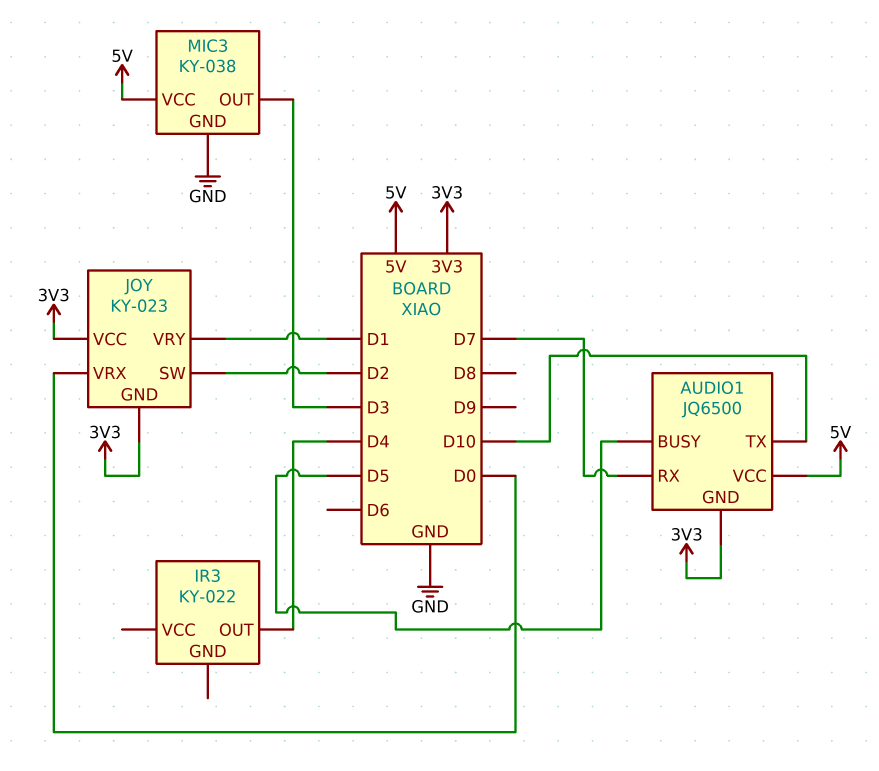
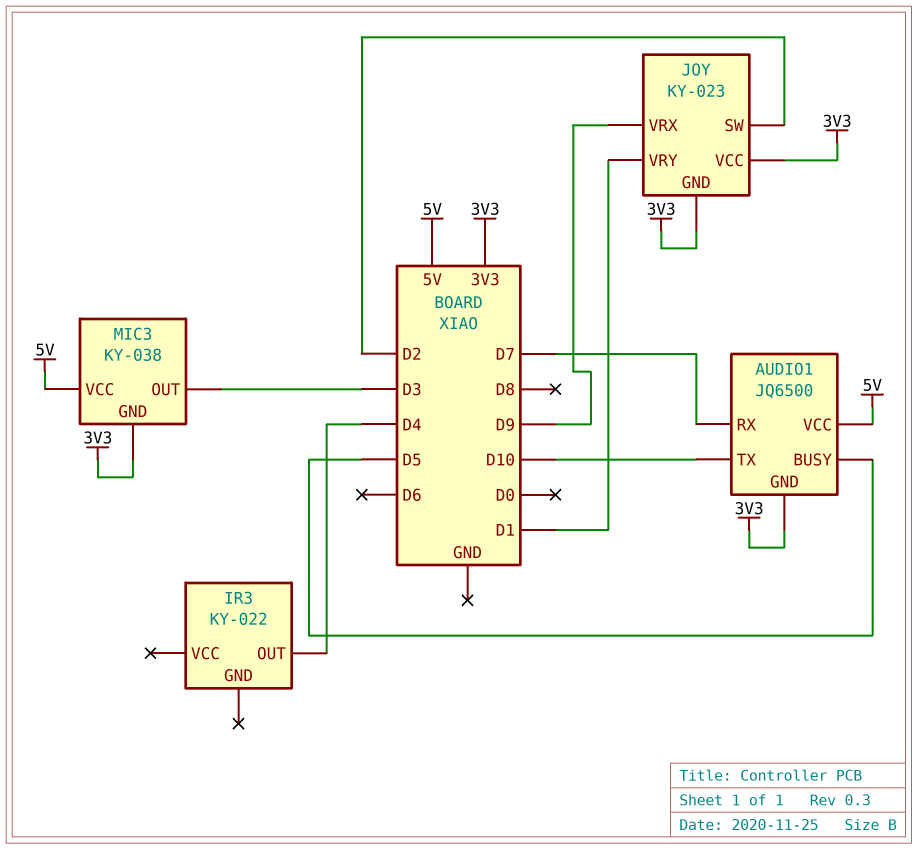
JOY pin VRX: D0 -> D9
MIC3 pin GND: GND -> 3V3

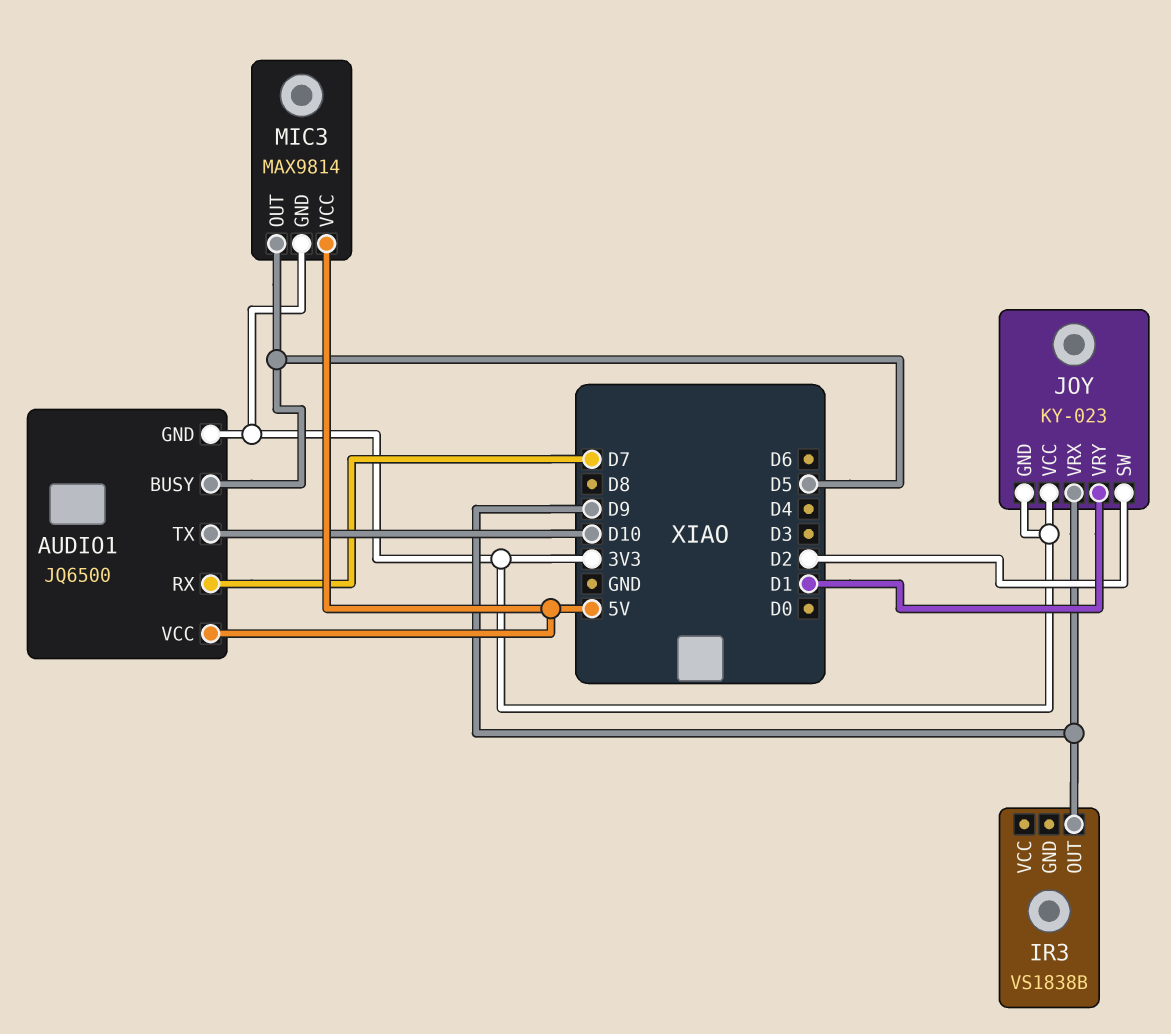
IR3: KY-022 -> VS1838B
IR3 pin OUT: D4 -> D9
MIC3: KY-038 -> MAX9814
MIC3 pin OUT: D3 -> D5

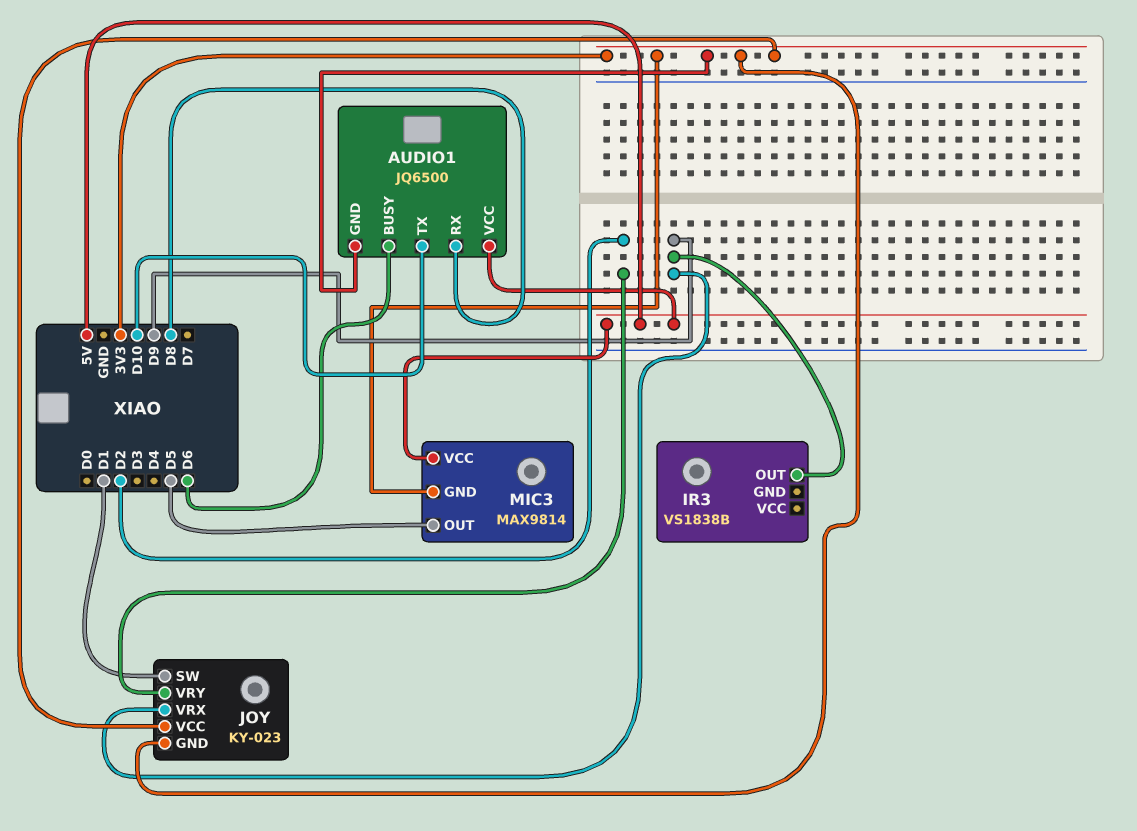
AUDIO1 pin BUSY: D5 -> D6
AUDIO1 pin RX: D7 -> D8
JOY pin SW: D2 -> D1
JOY pin VRY: D1 -> D2

